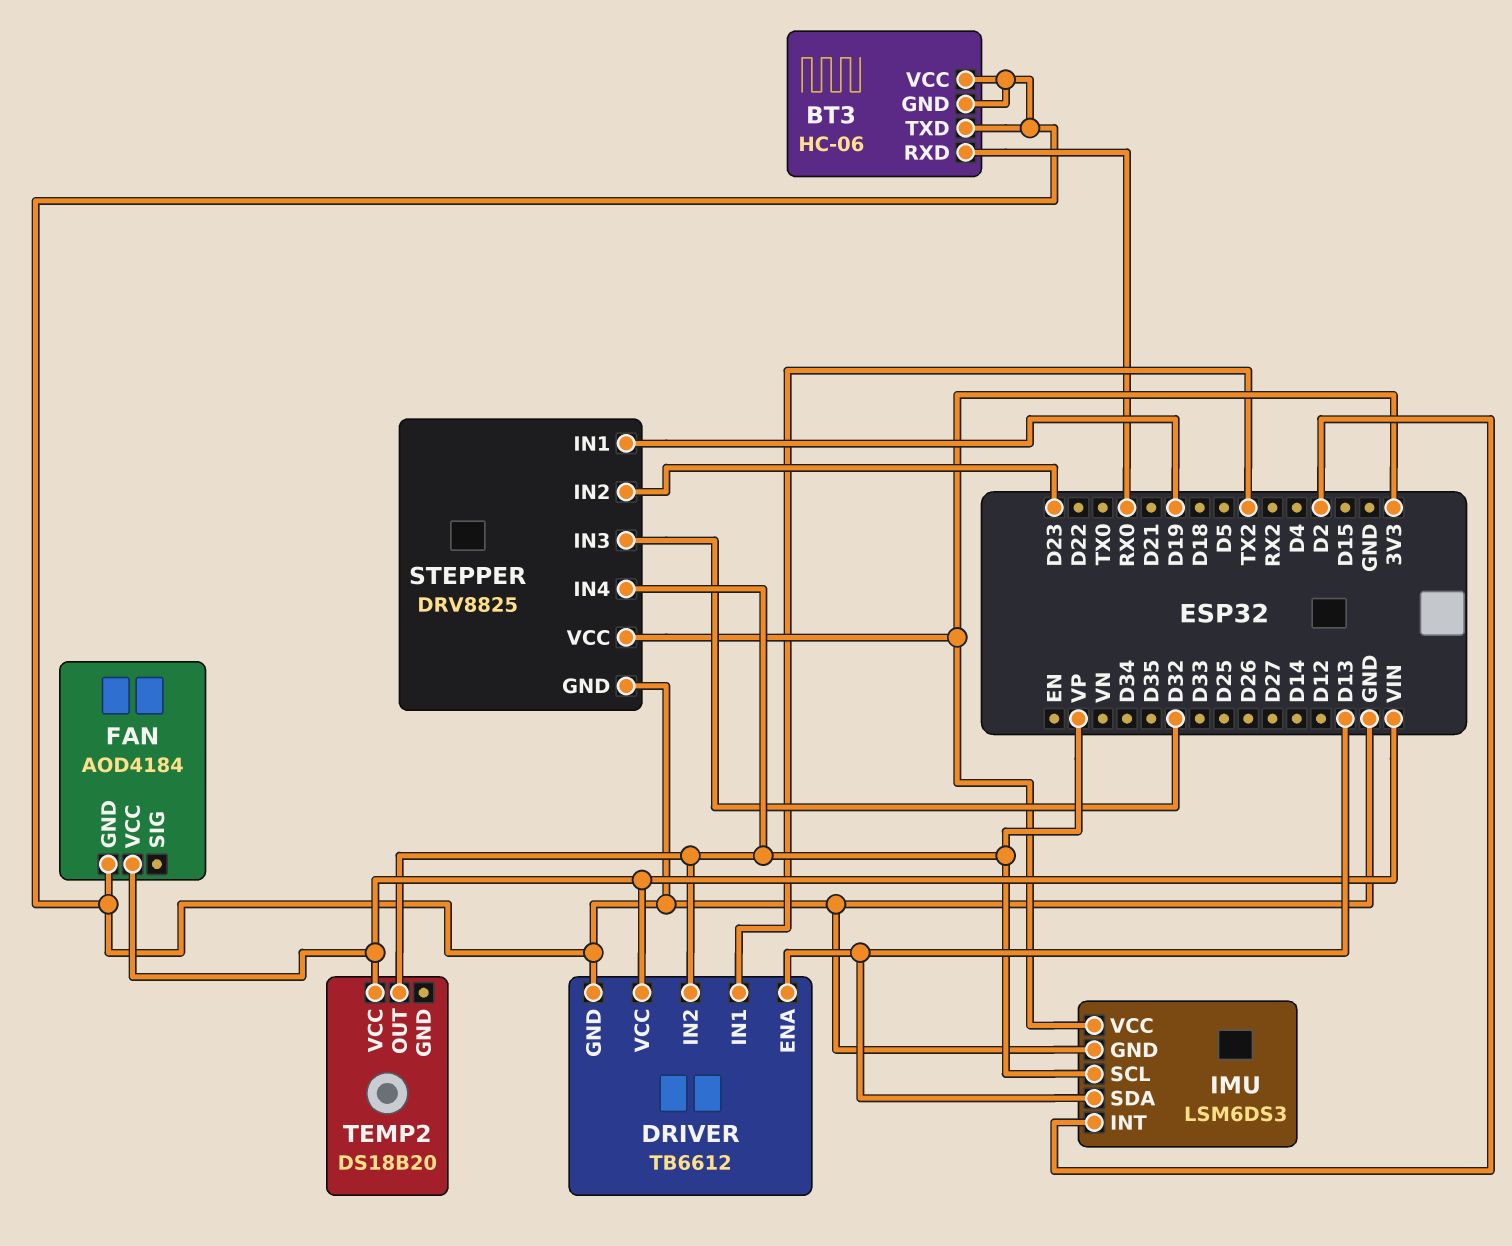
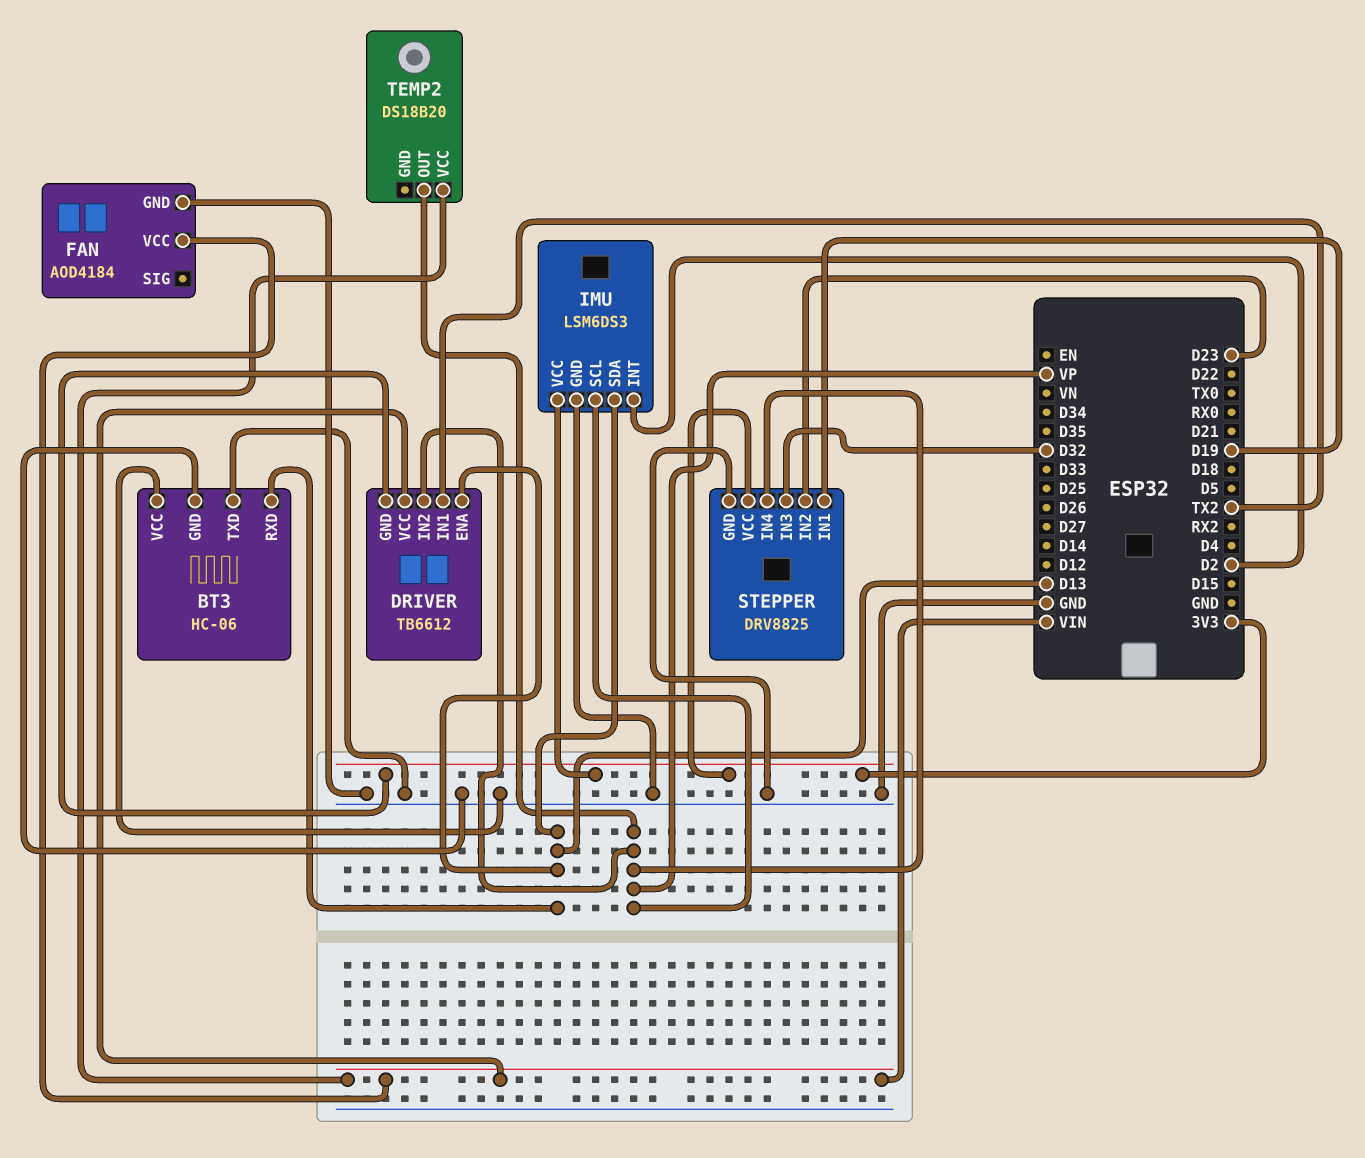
BT3 pin RXD: RX0 -> D13
DRIVER pin GND: GND -> 3V3

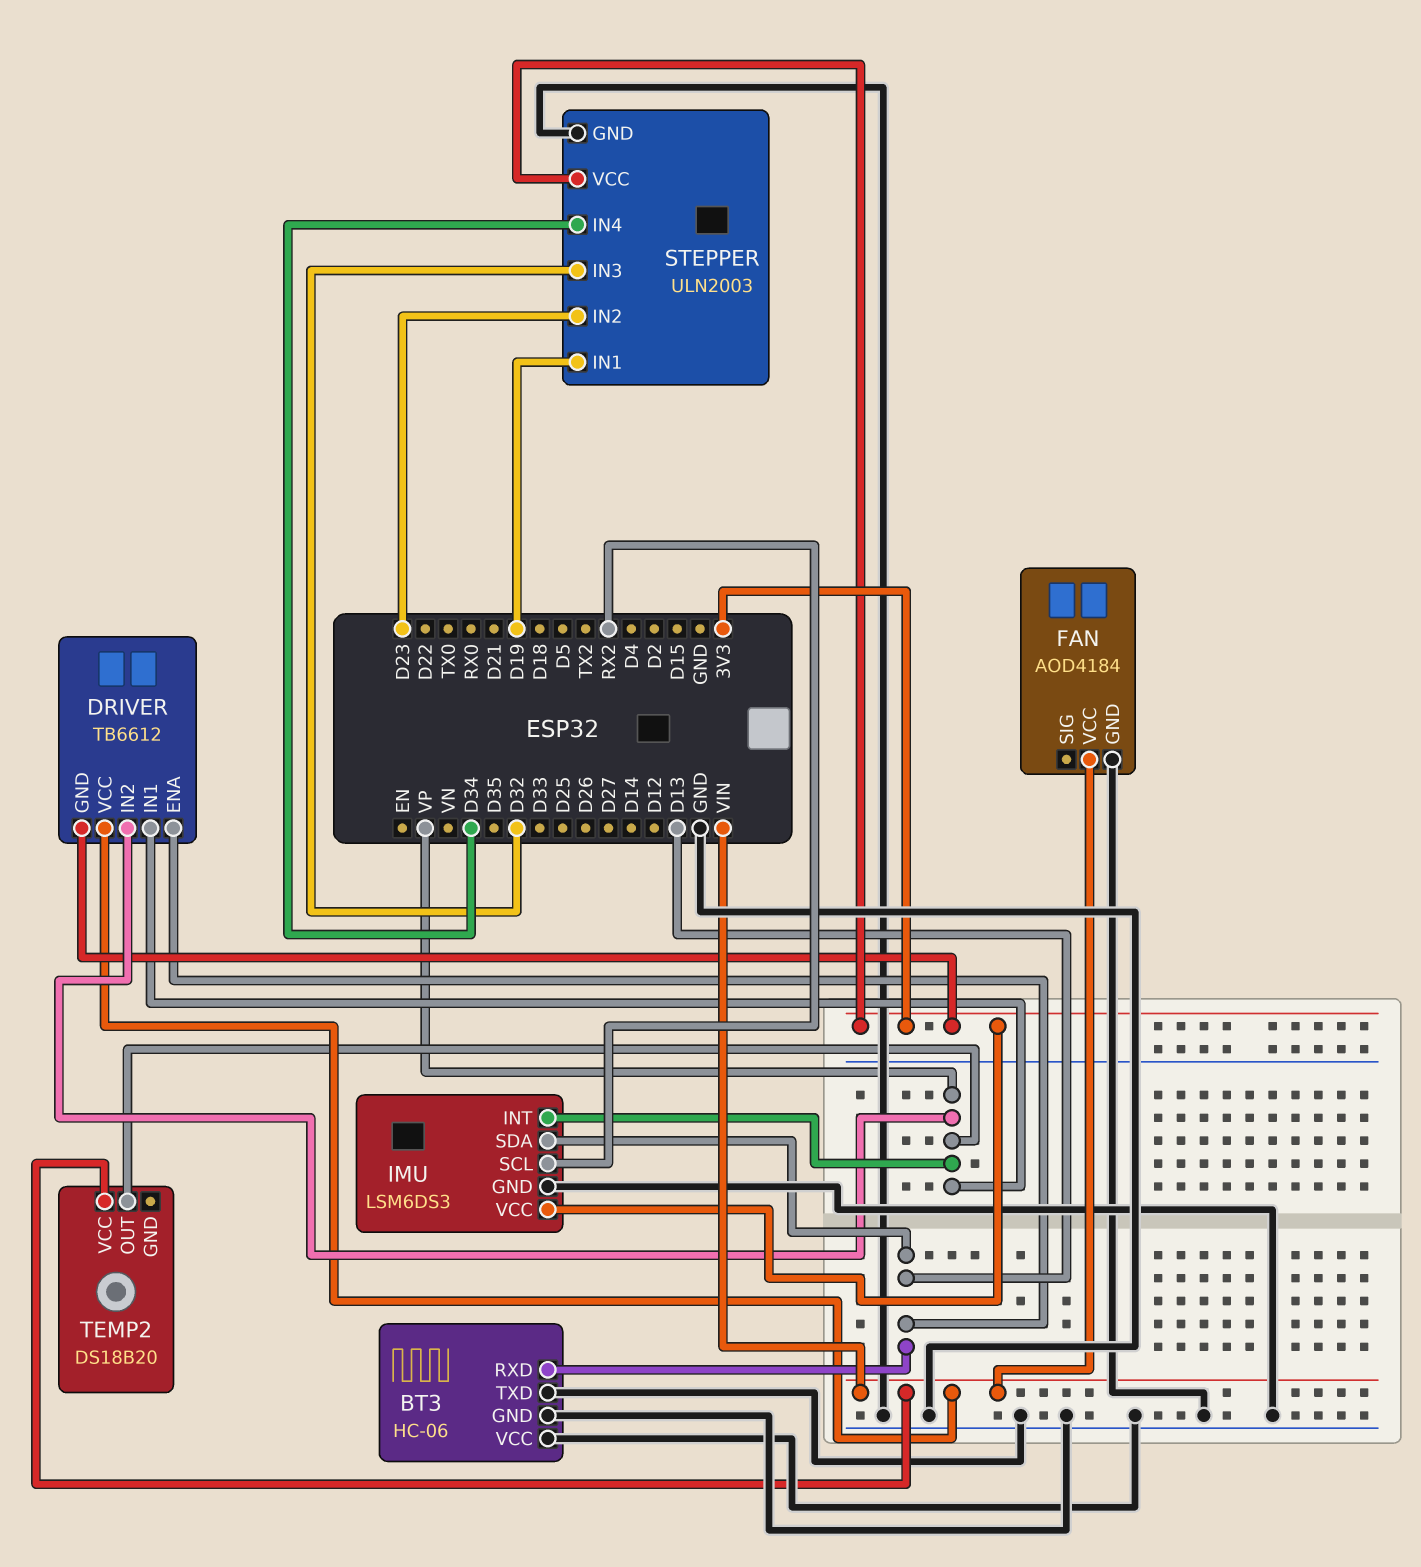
DRIVER pin IN1: TX2 -> VP
IMU pin INT: D2 -> VP
IMU pin SCL: VP -> RX2
STEPPER: DRV8825 -> ULN2003
STEPPER pin IN4: VP -> D34

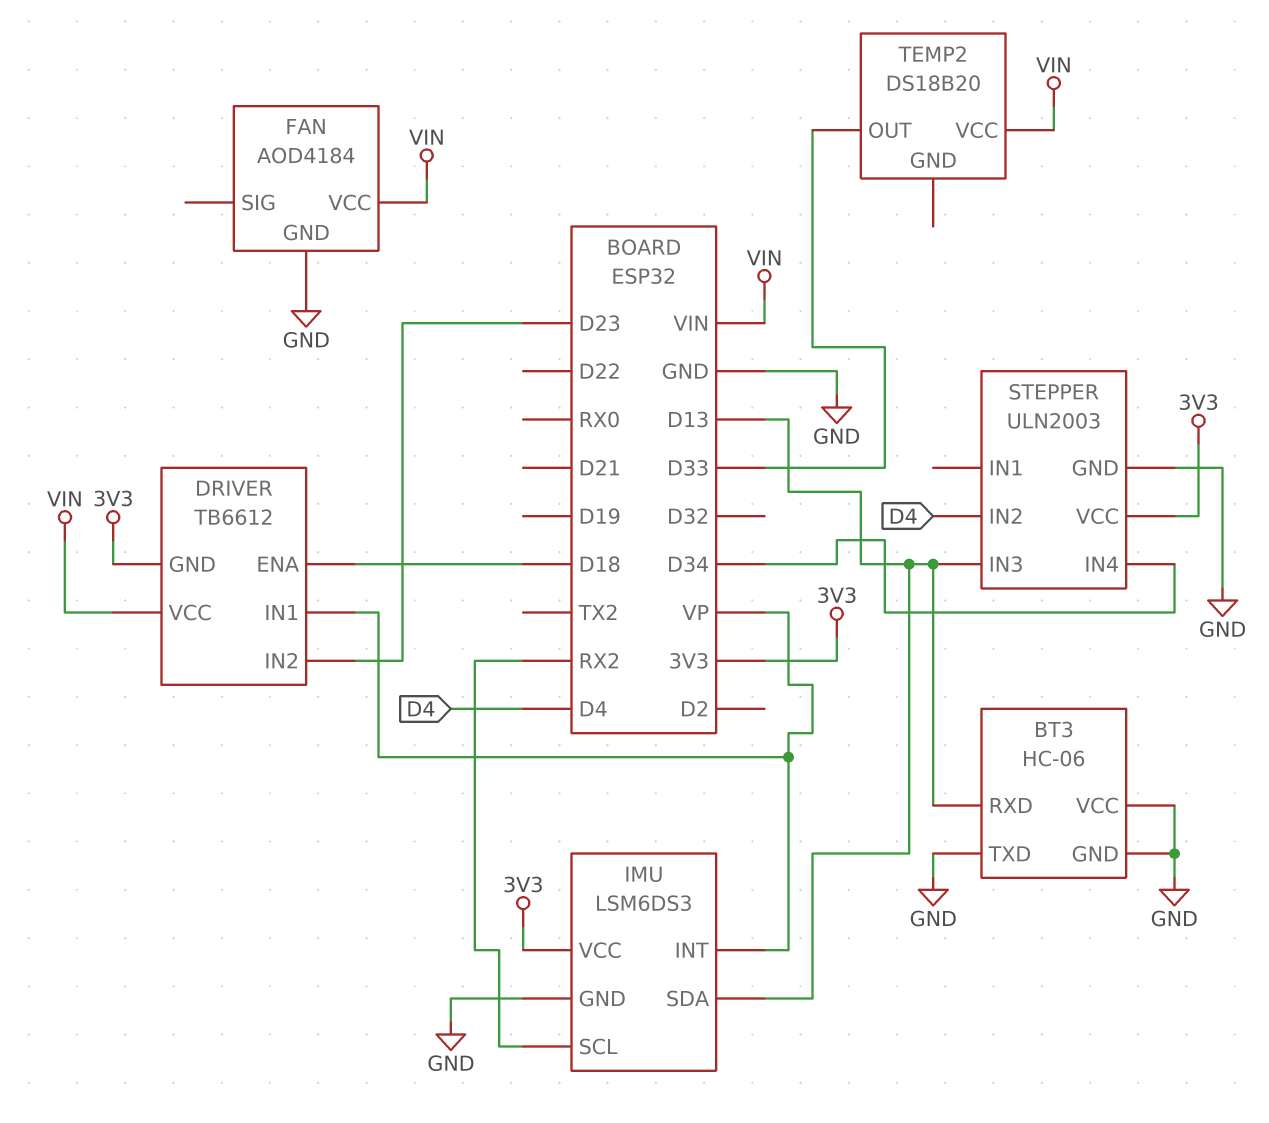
DRIVER pin ENA: D13 -> D18
DRIVER pin IN2: VP -> D23
STEPPER pin IN1: D19 -> none
STEPPER pin IN2: D23 -> D4
STEPPER pin IN3: D32 -> D13
TEMP2 pin OUT: VP -> D33

